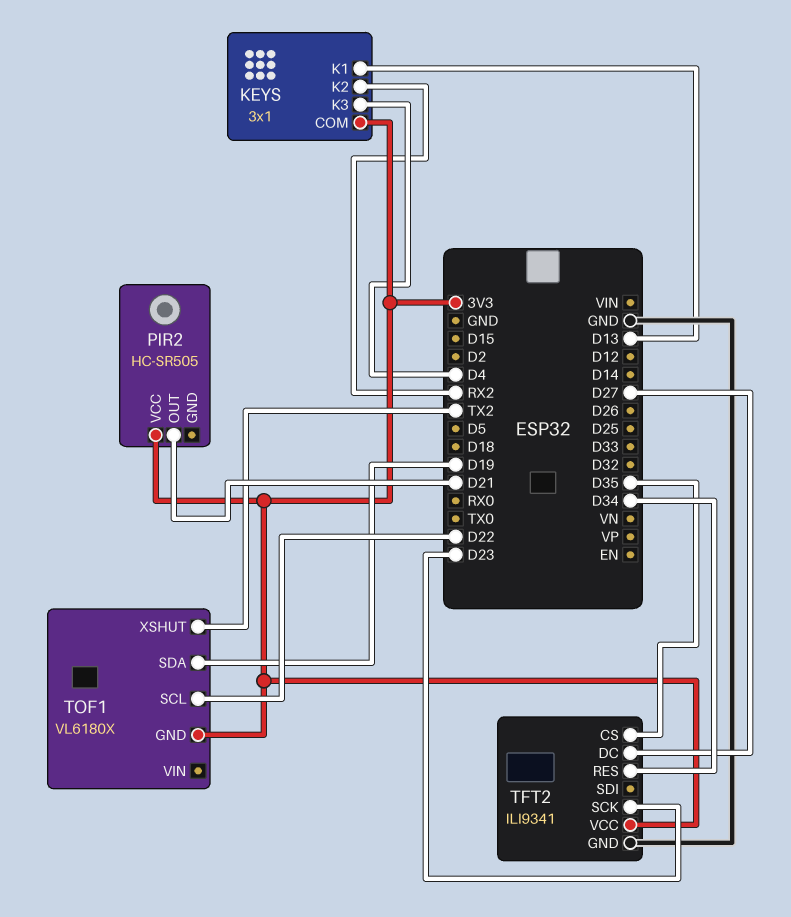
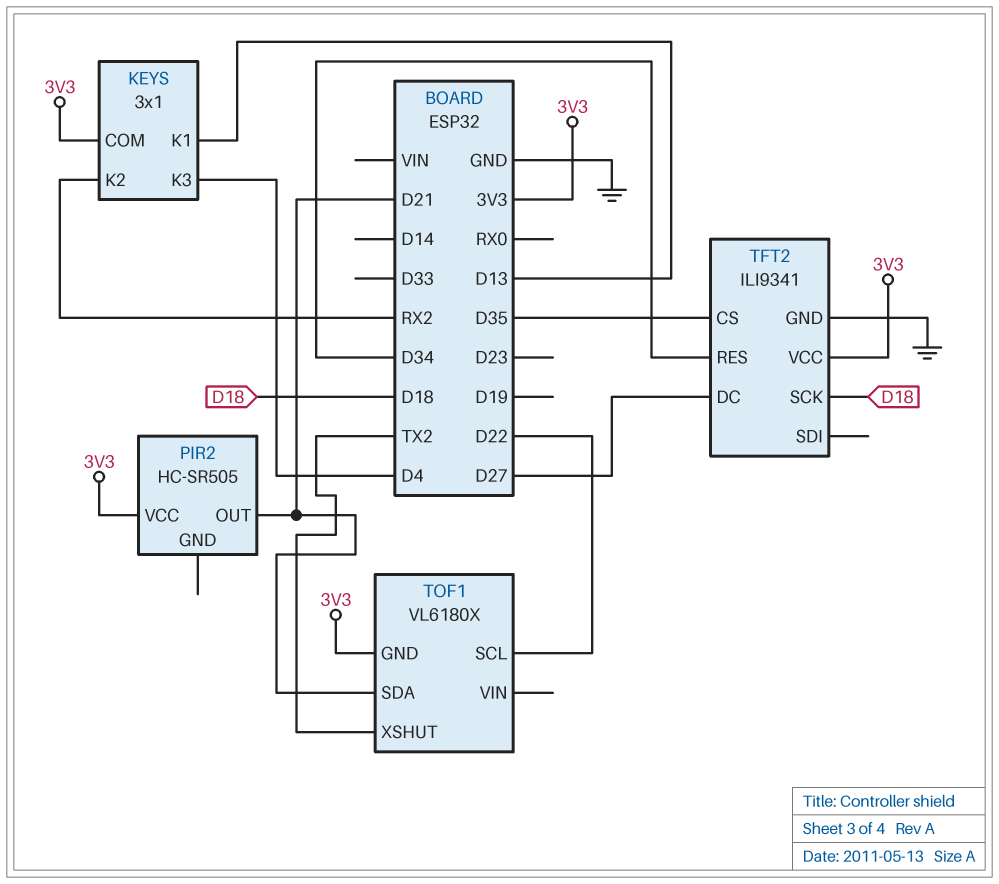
TFT2 pin SCK: D23 -> D18
TOF1 pin SDA: D19 -> D21

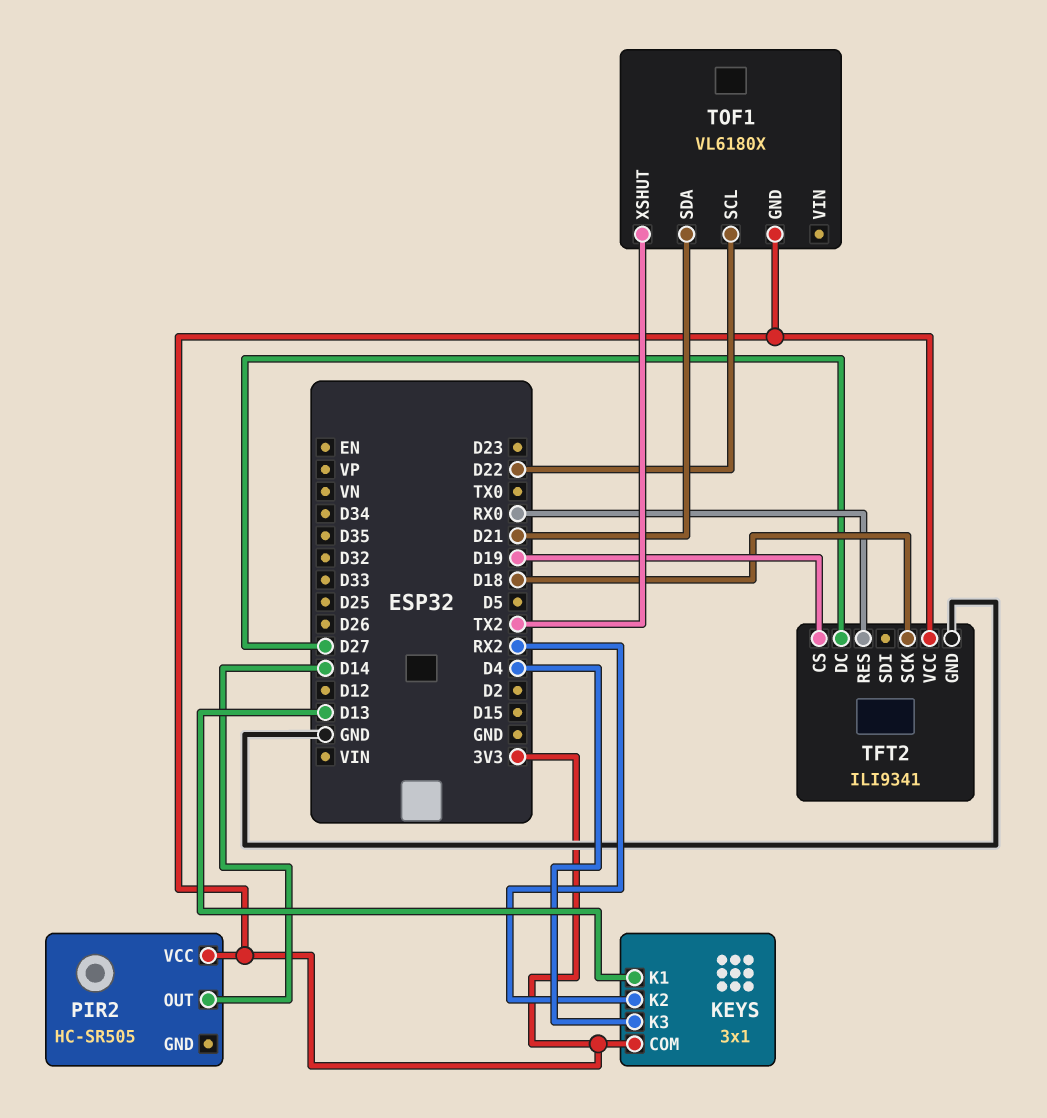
PIR2 pin OUT: D21 -> D14
TFT2 pin CS: D35 -> D19
TFT2 pin RES: D34 -> RX0

